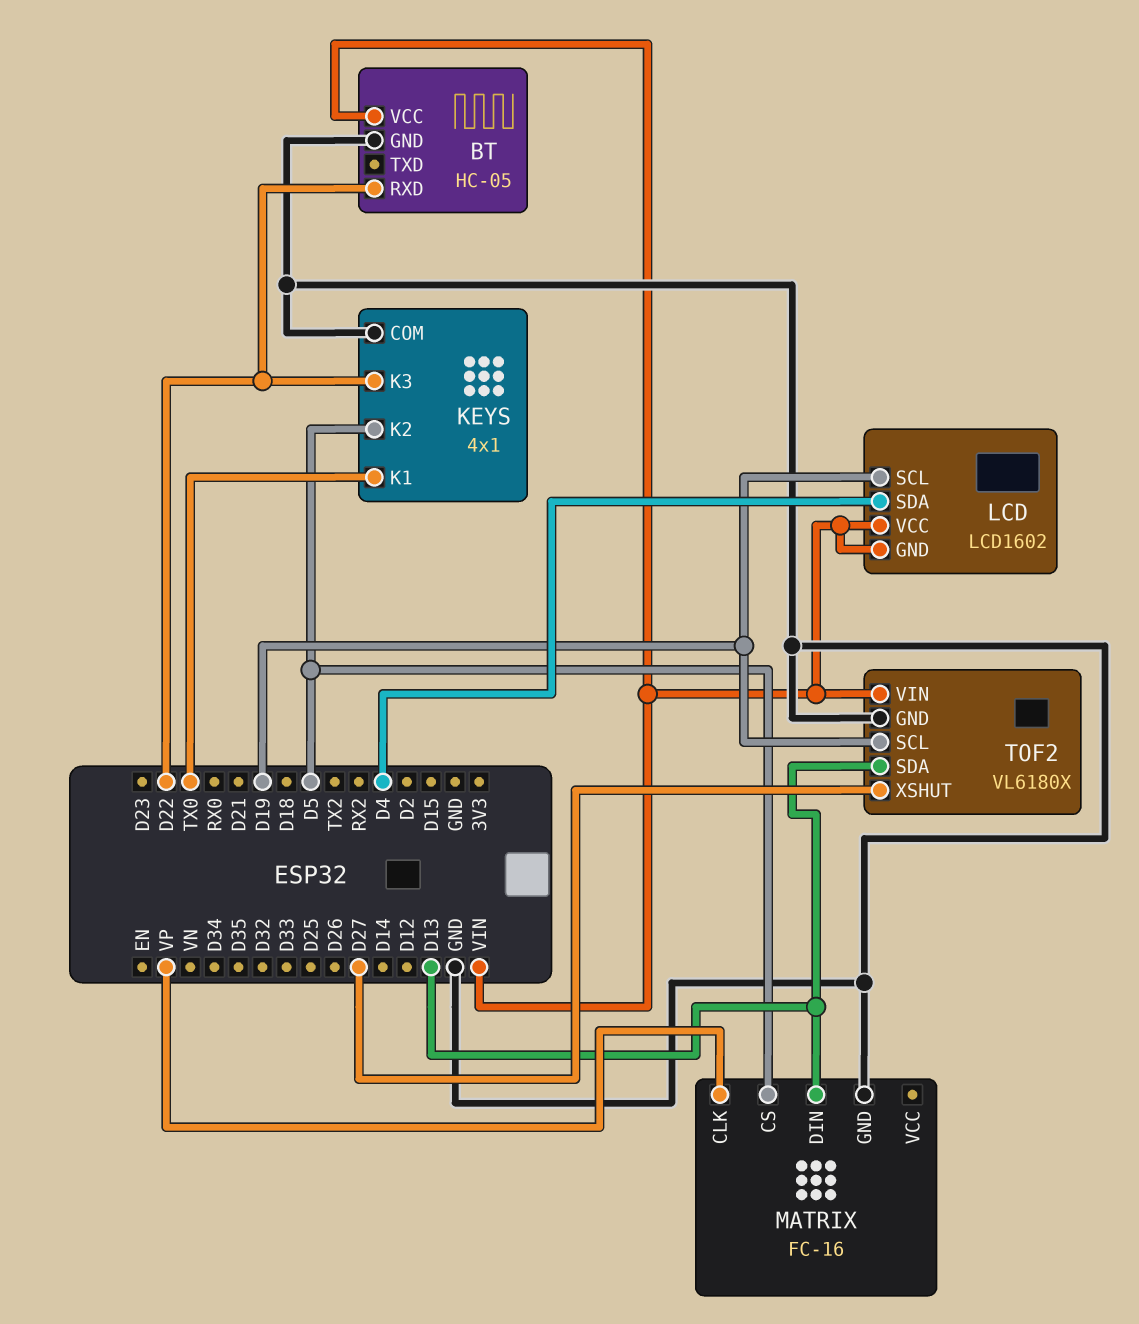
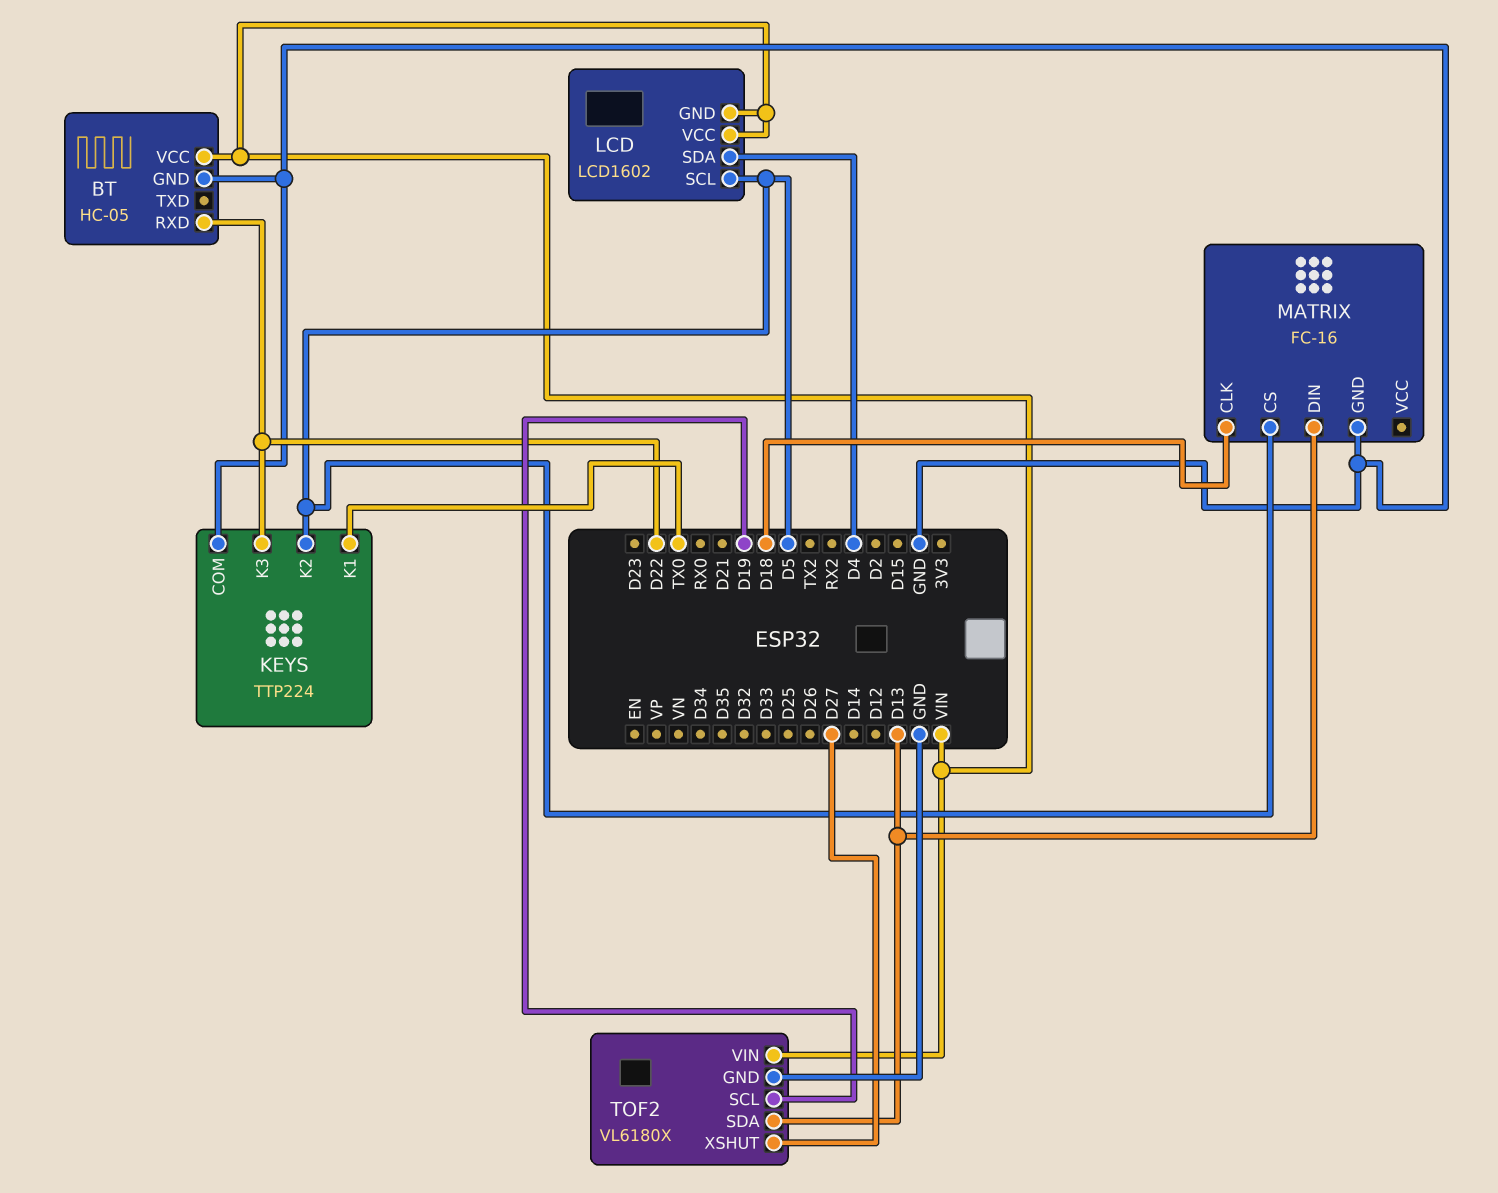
KEYS: 4x1 -> TTP224
LCD pin SCL: D19 -> D5
MATRIX pin CLK: VP -> D18

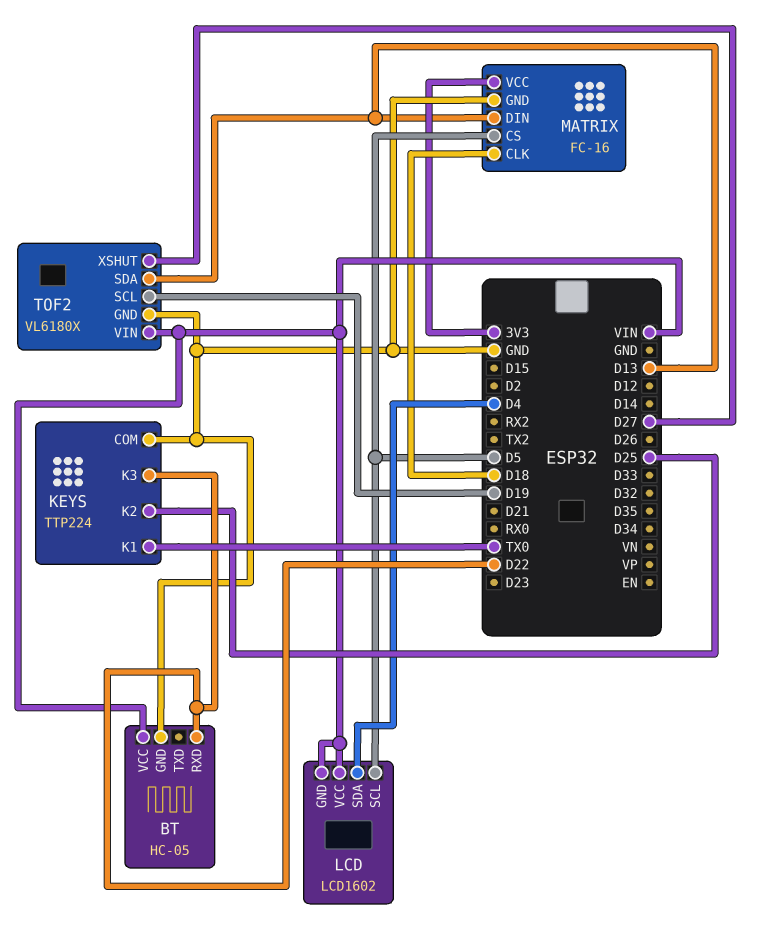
KEYS pin K2: D5 -> D25
MATRIX pin VCC: none -> 3V3

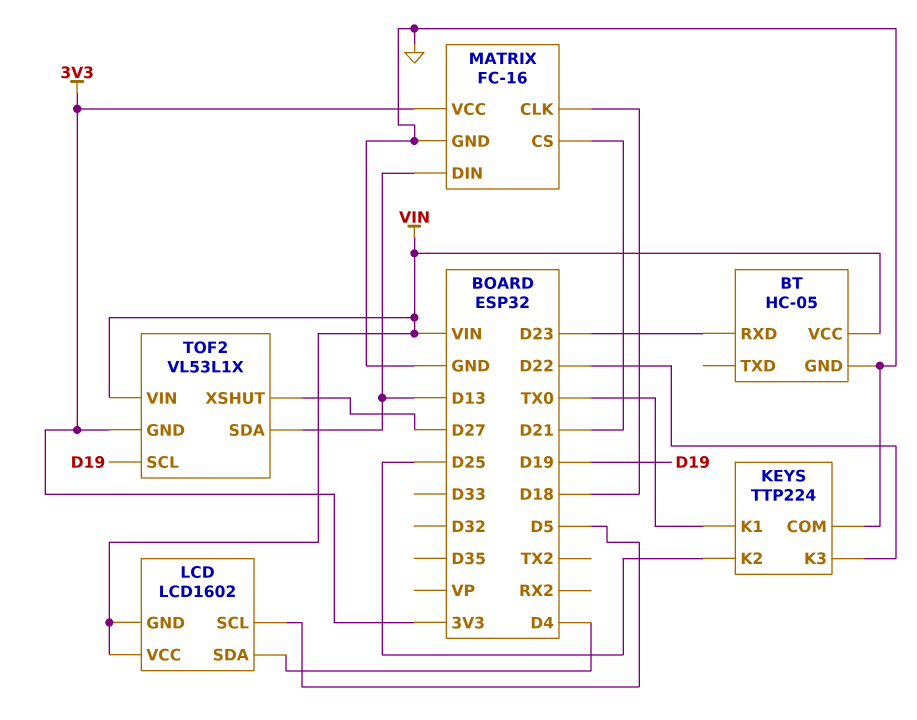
BT pin RXD: D22 -> D23
MATRIX pin CS: D5 -> D21
TOF2: VL6180X -> VL53L1X
TOF2 pin GND: GND -> 3V3

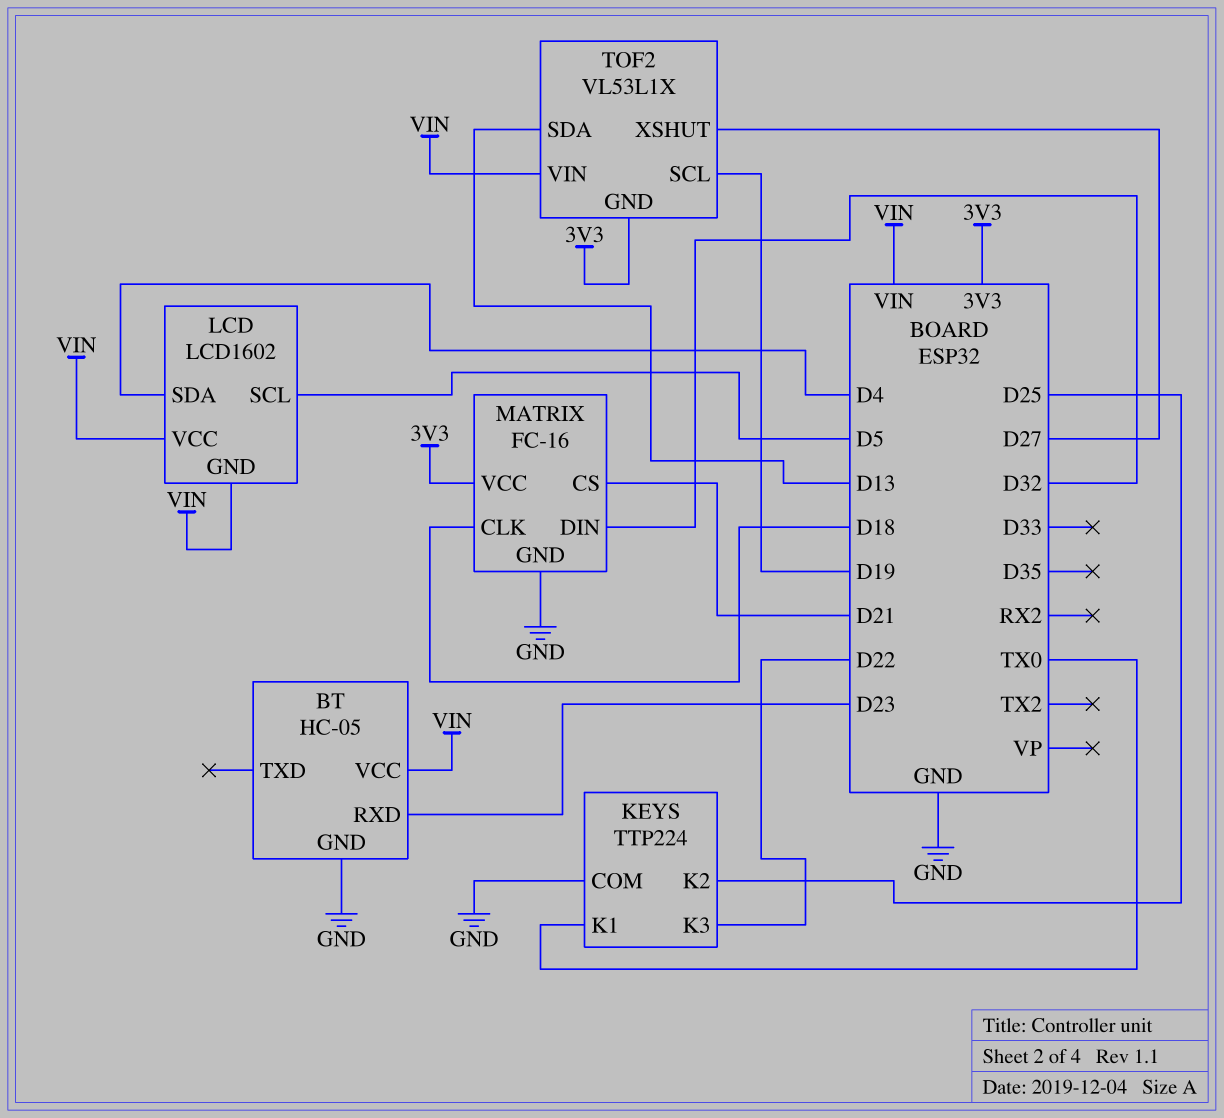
MATRIX pin DIN: D13 -> D32

